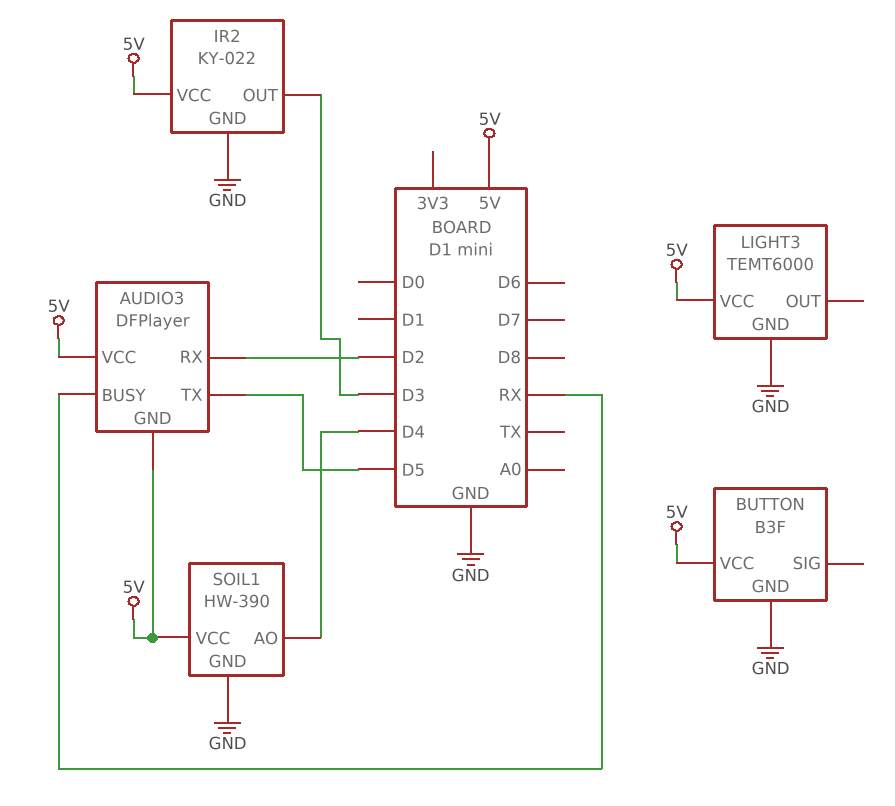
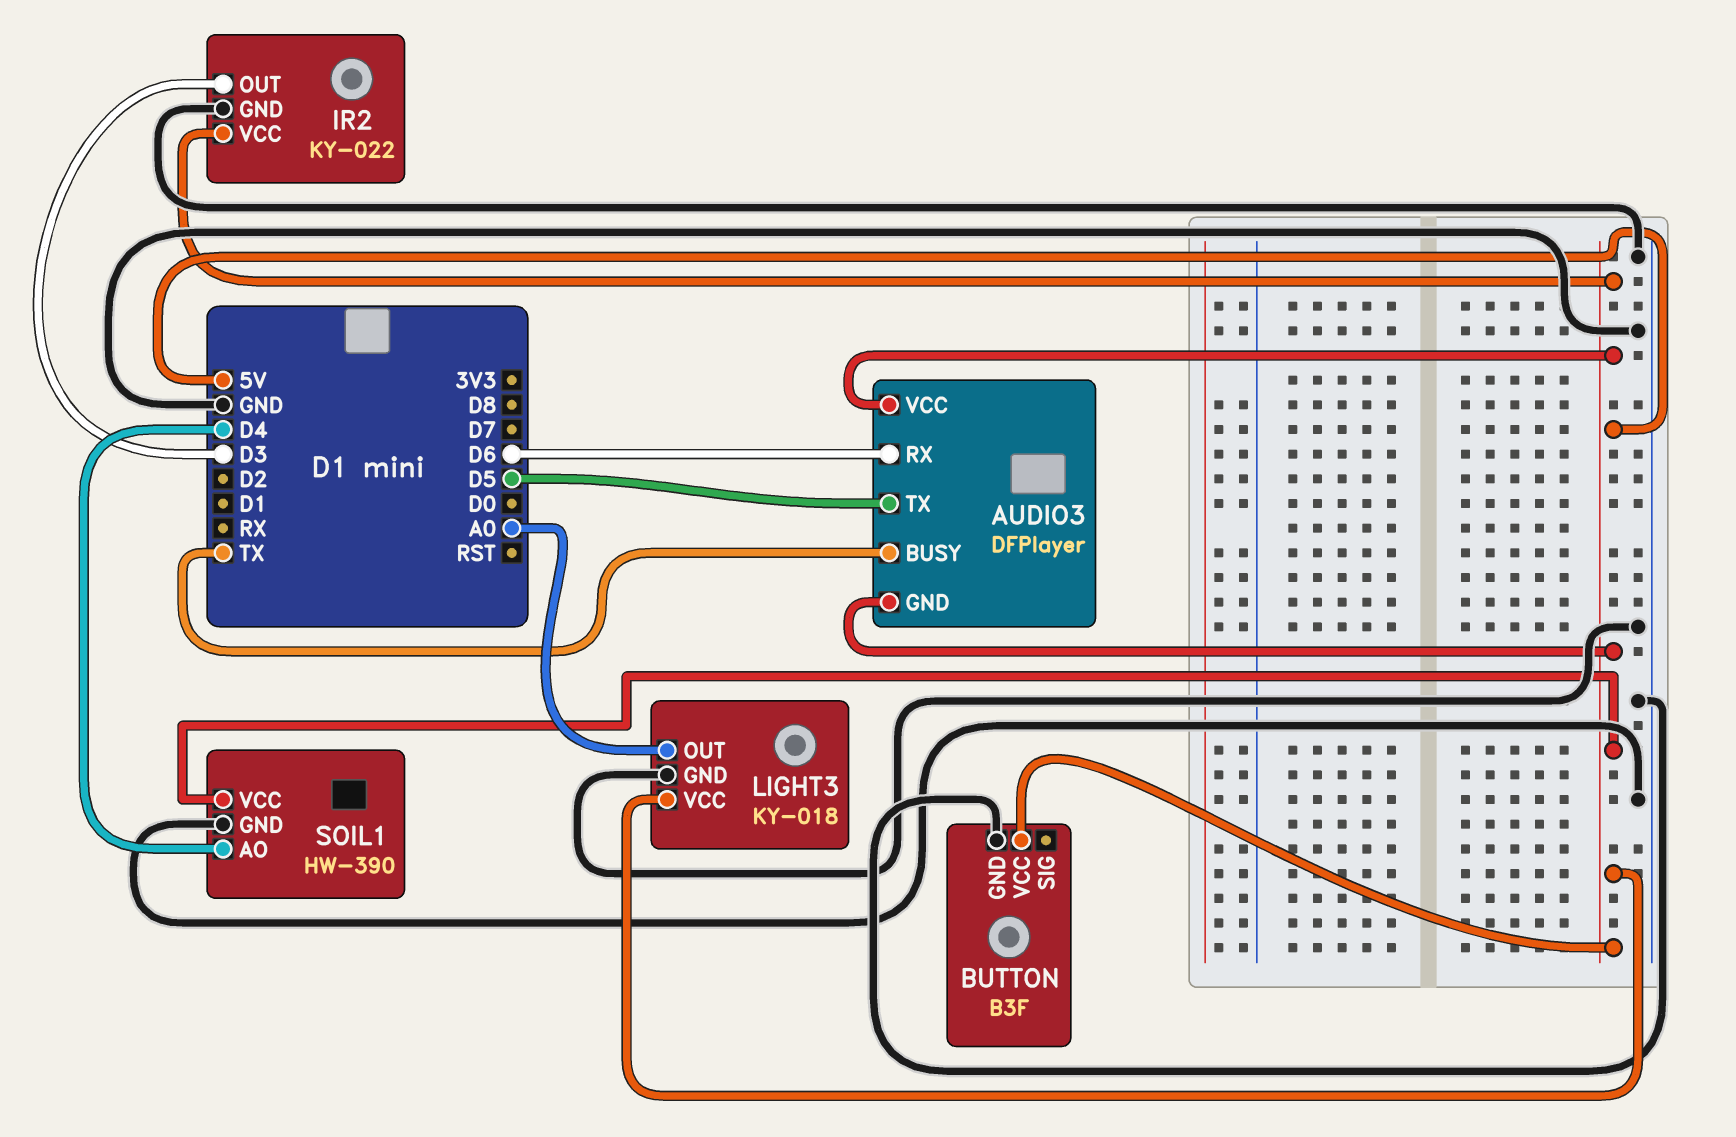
AUDIO3 pin BUSY: RX -> TX
AUDIO3 pin RX: D2 -> D6
LIGHT3: TEMT6000 -> KY-018
LIGHT3 pin OUT: none -> A0

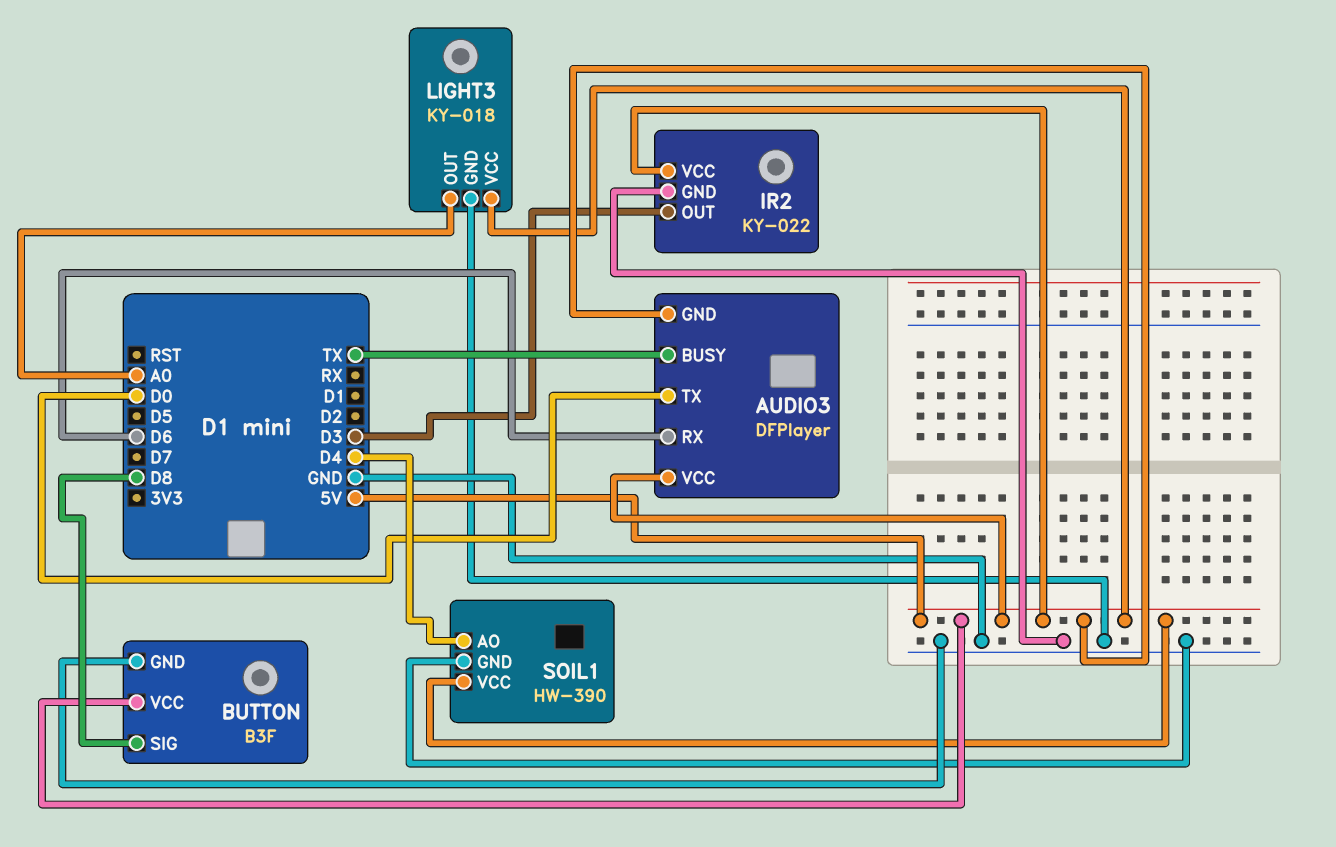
AUDIO3 pin TX: D5 -> D0
BUTTON pin SIG: none -> D8

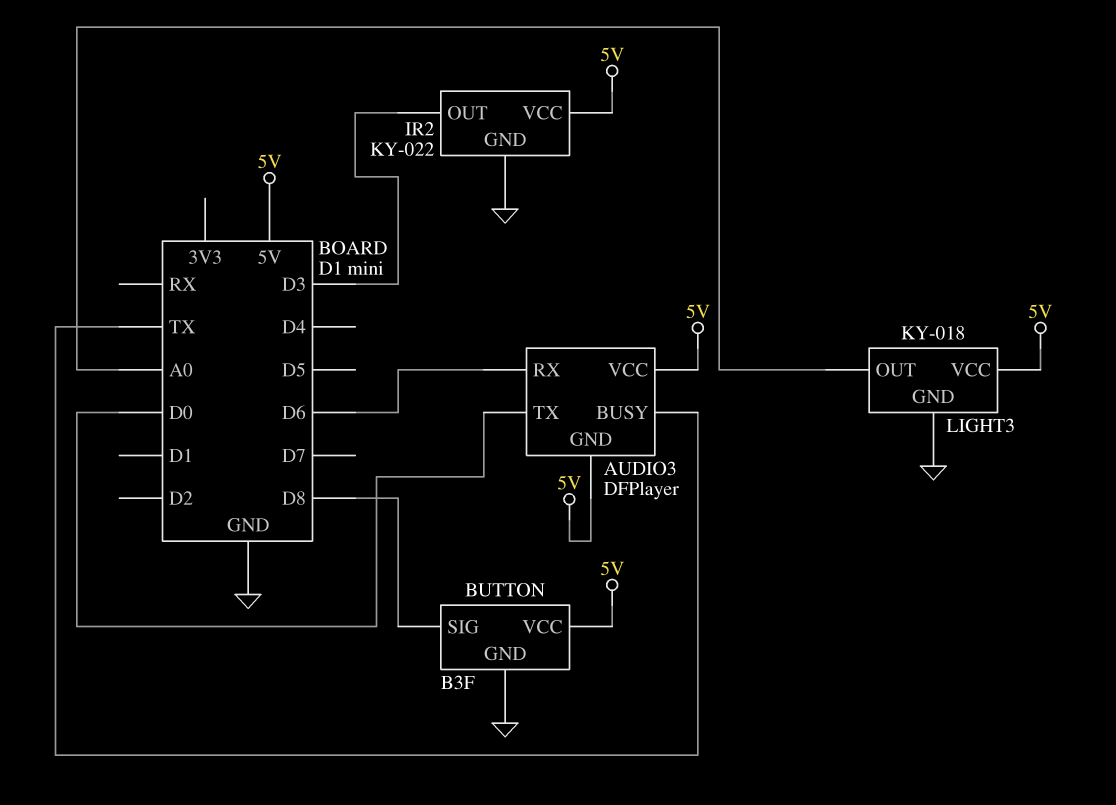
SOIL1: HW-390 -> none
SOIL1 pin AO: D4 -> none
SOIL1 pin GND: GND -> none
SOIL1 pin VCC: 5V -> none

